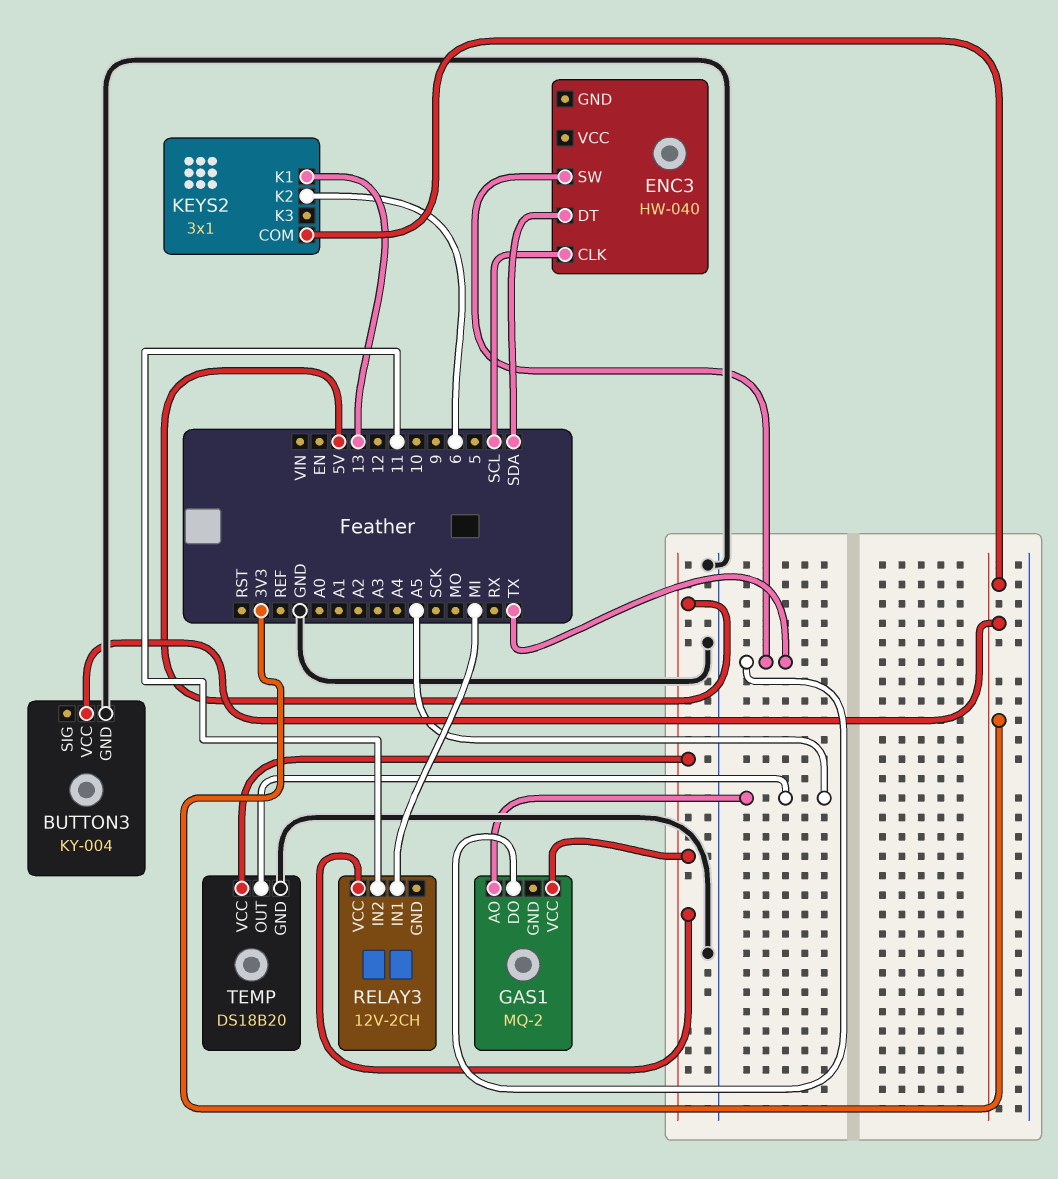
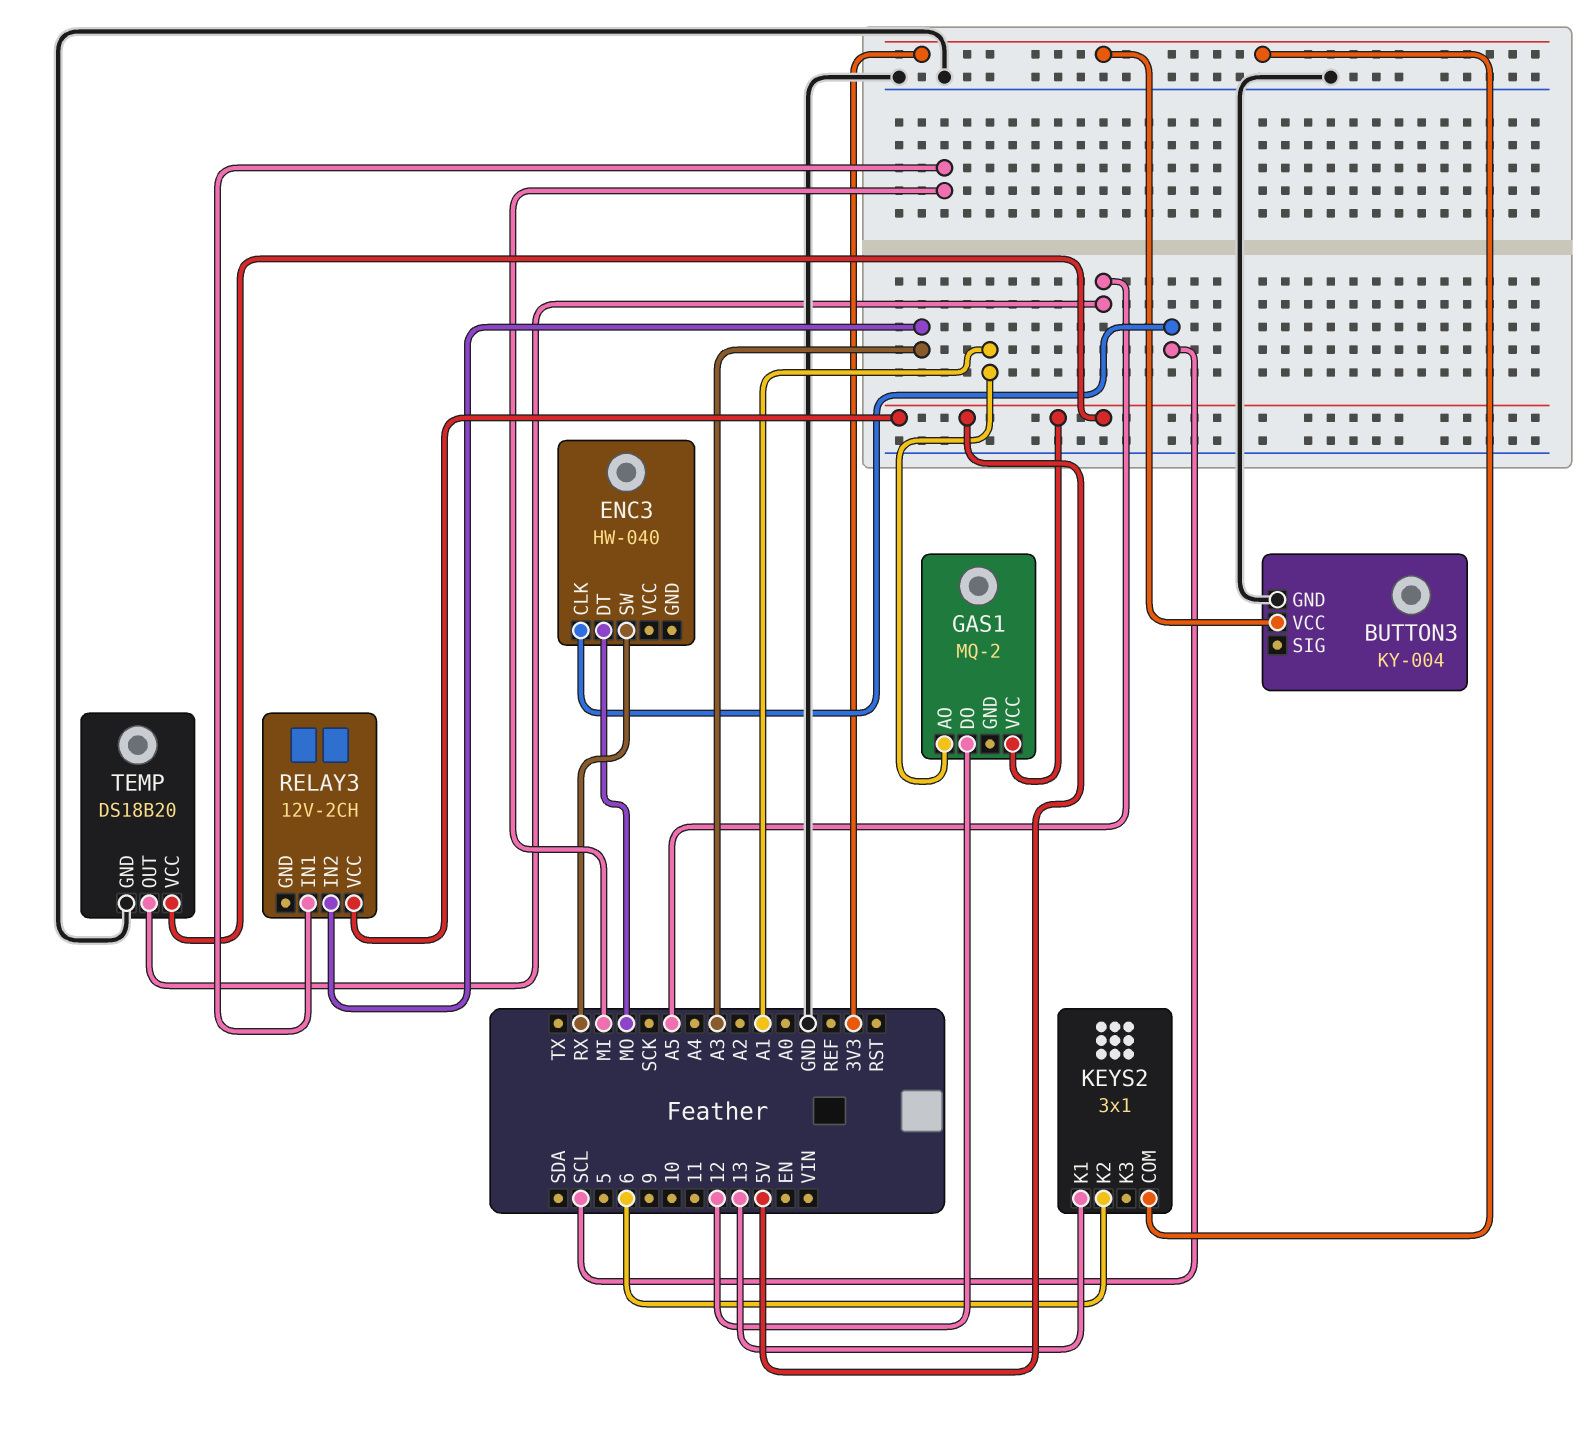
ENC3 pin DT: SDA -> MO
ENC3 pin SW: TX -> RX
GAS1 pin AO: A5 -> A1
GAS1 pin DO: TX -> 12
RELAY3 pin IN2: 11 -> A3

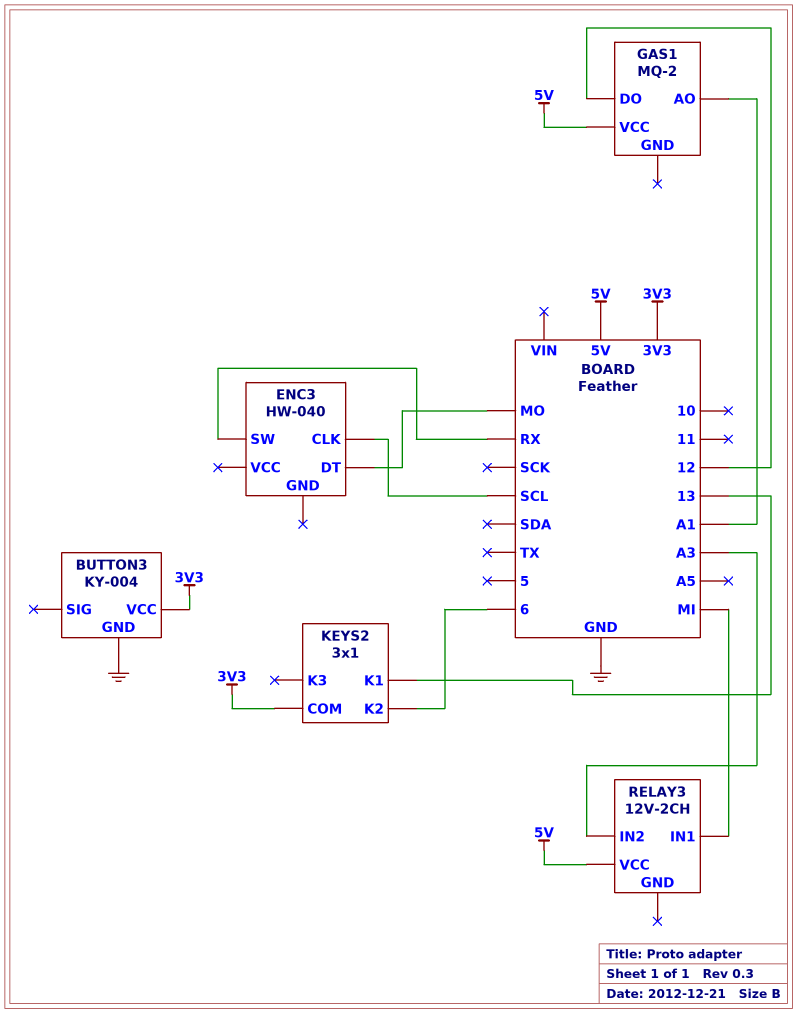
TEMP: DS18B20 -> none
TEMP pin GND: GND -> none
TEMP pin OUT: A5 -> none
TEMP pin VCC: 5V -> none

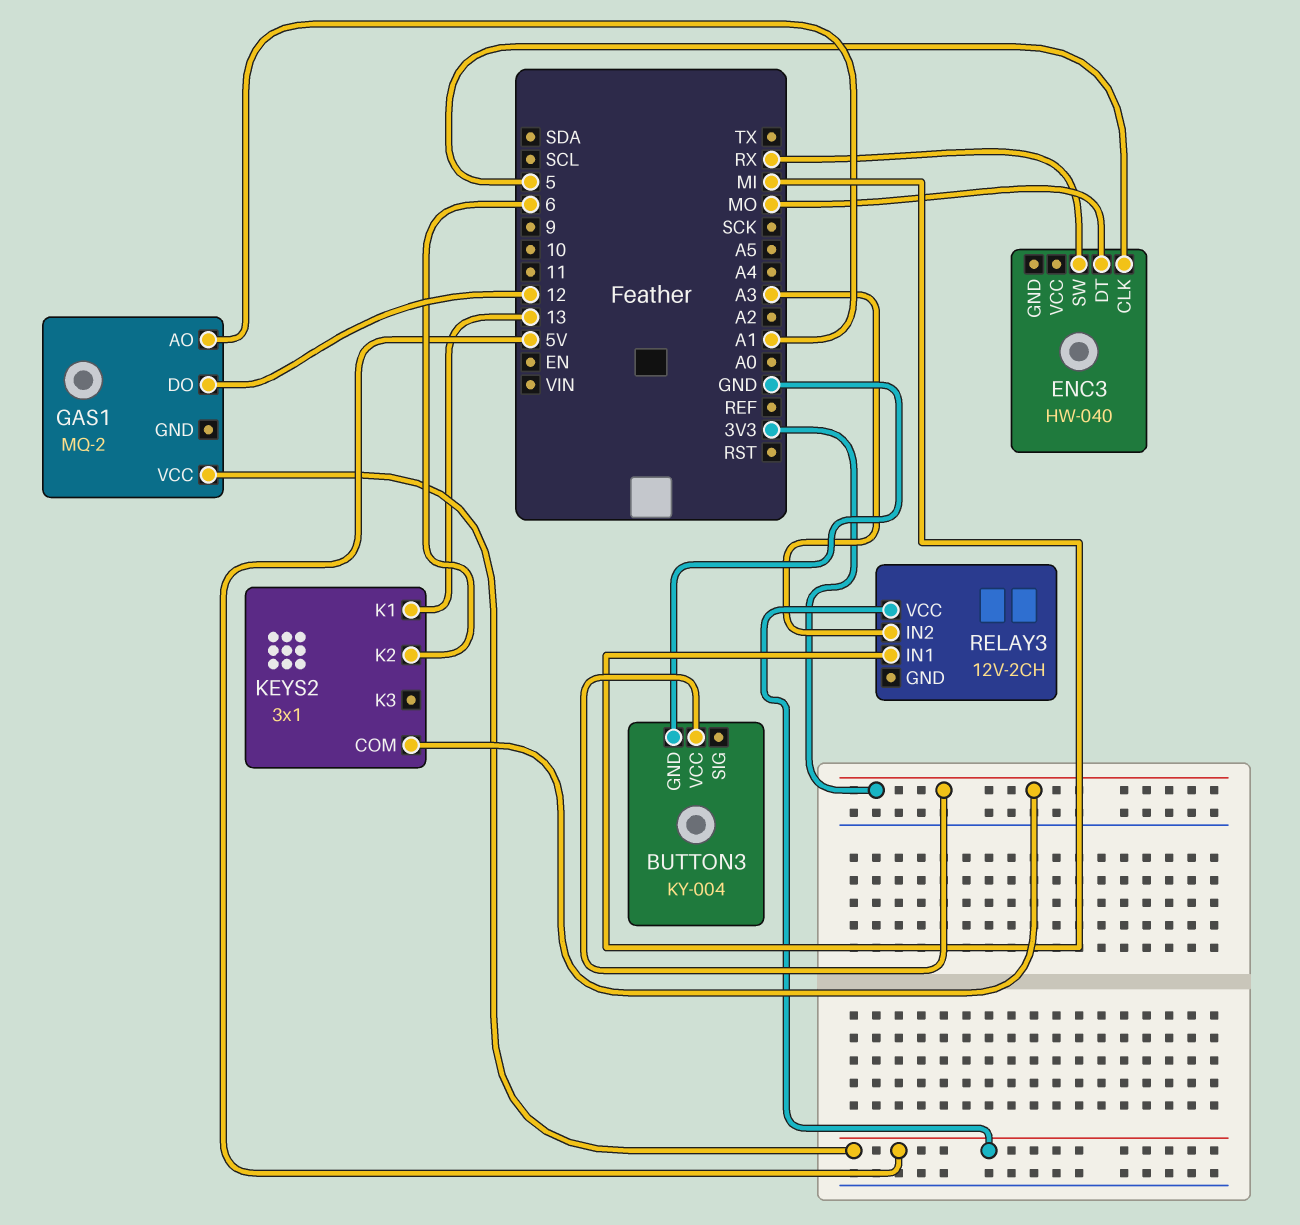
ENC3 pin CLK: SCL -> 5

